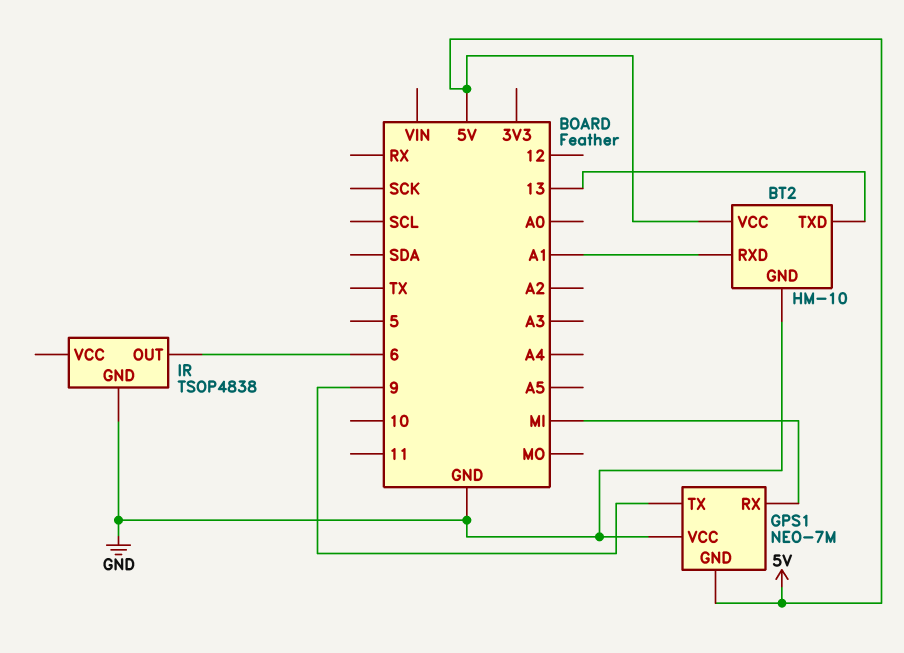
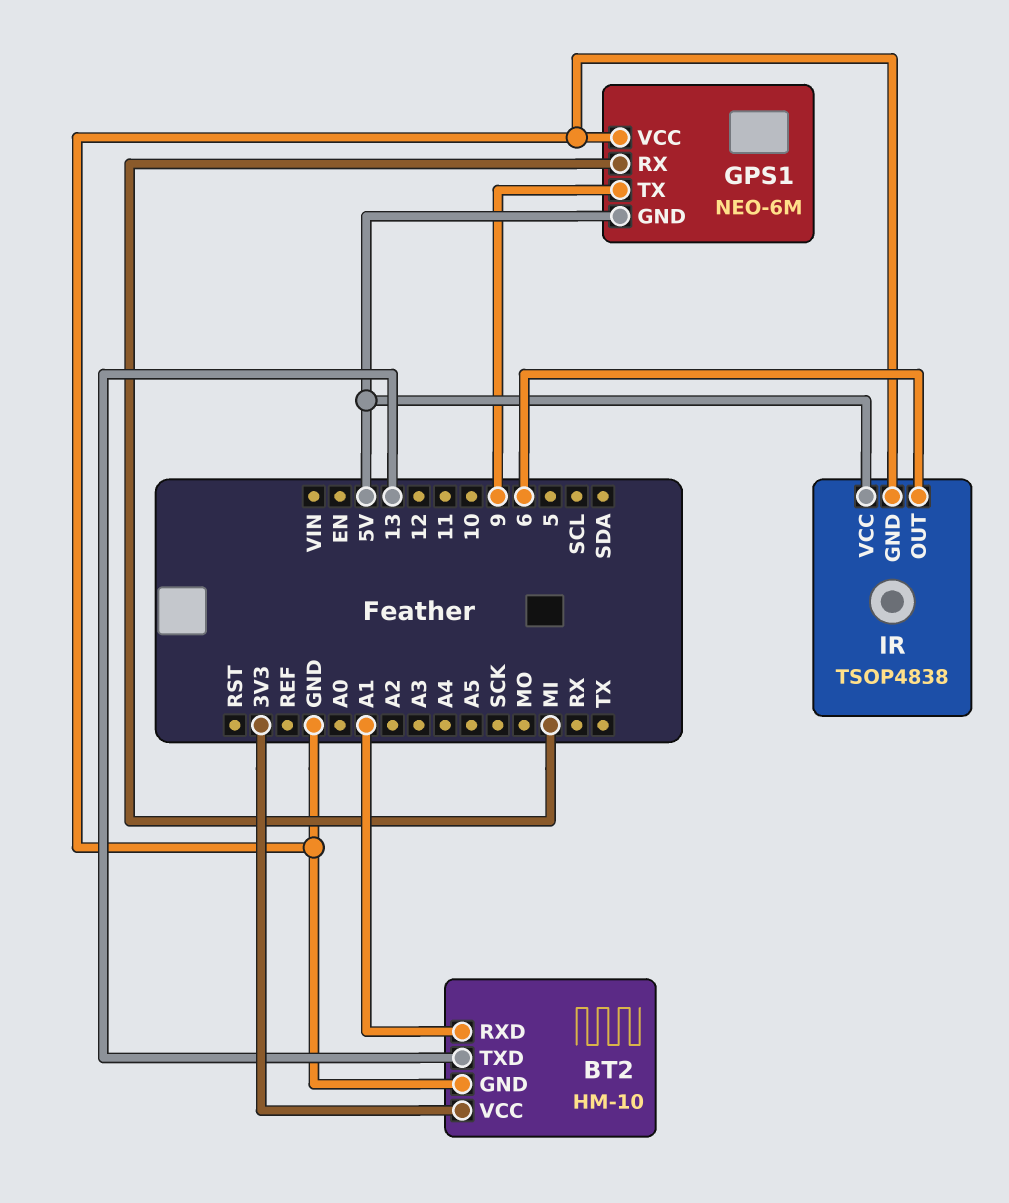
BT2 pin VCC: 5V -> 3V3
GPS1: NEO-7M -> NEO-6M
IR pin VCC: none -> 5V

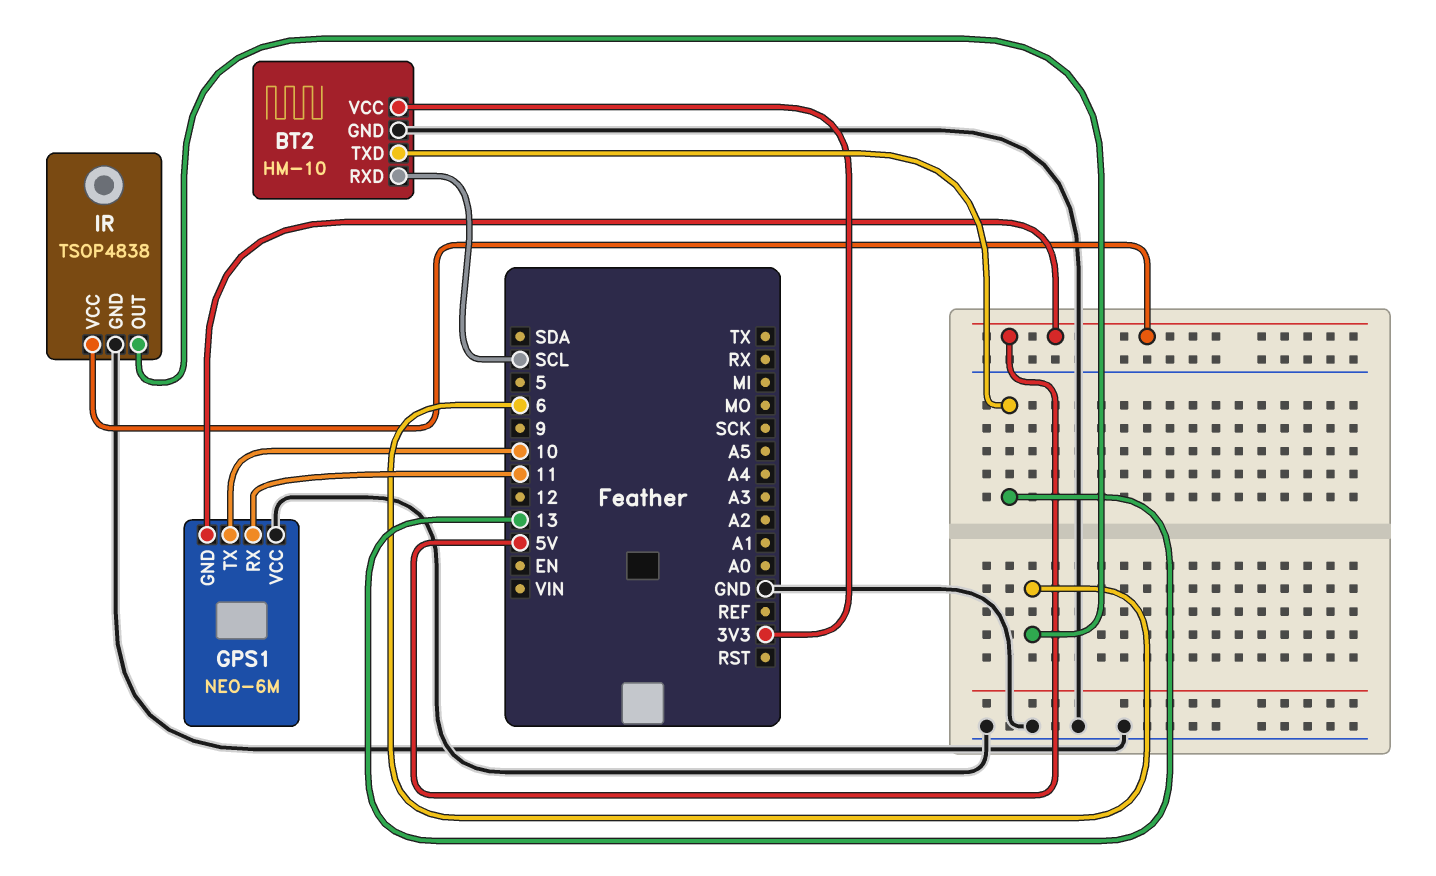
BT2 pin RXD: A1 -> SCL
GPS1 pin RX: MI -> 11
GPS1 pin TX: 9 -> 10

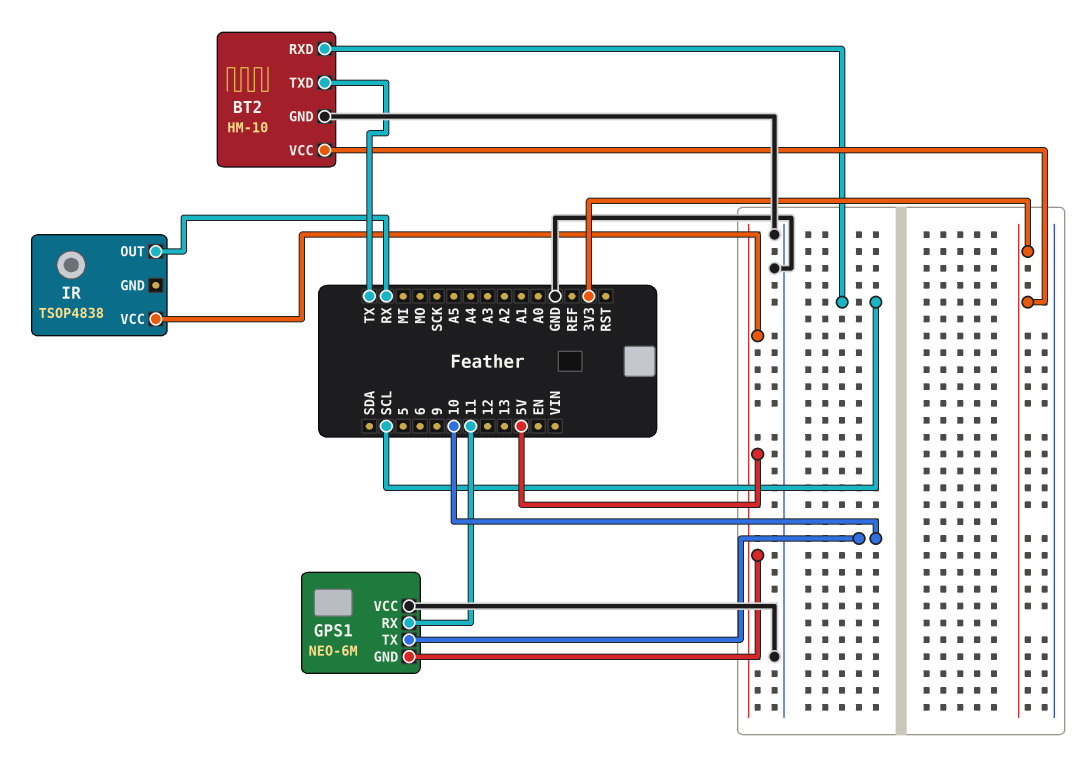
BT2 pin TXD: 13 -> TX
IR pin GND: GND -> none
IR pin OUT: 6 -> RX

